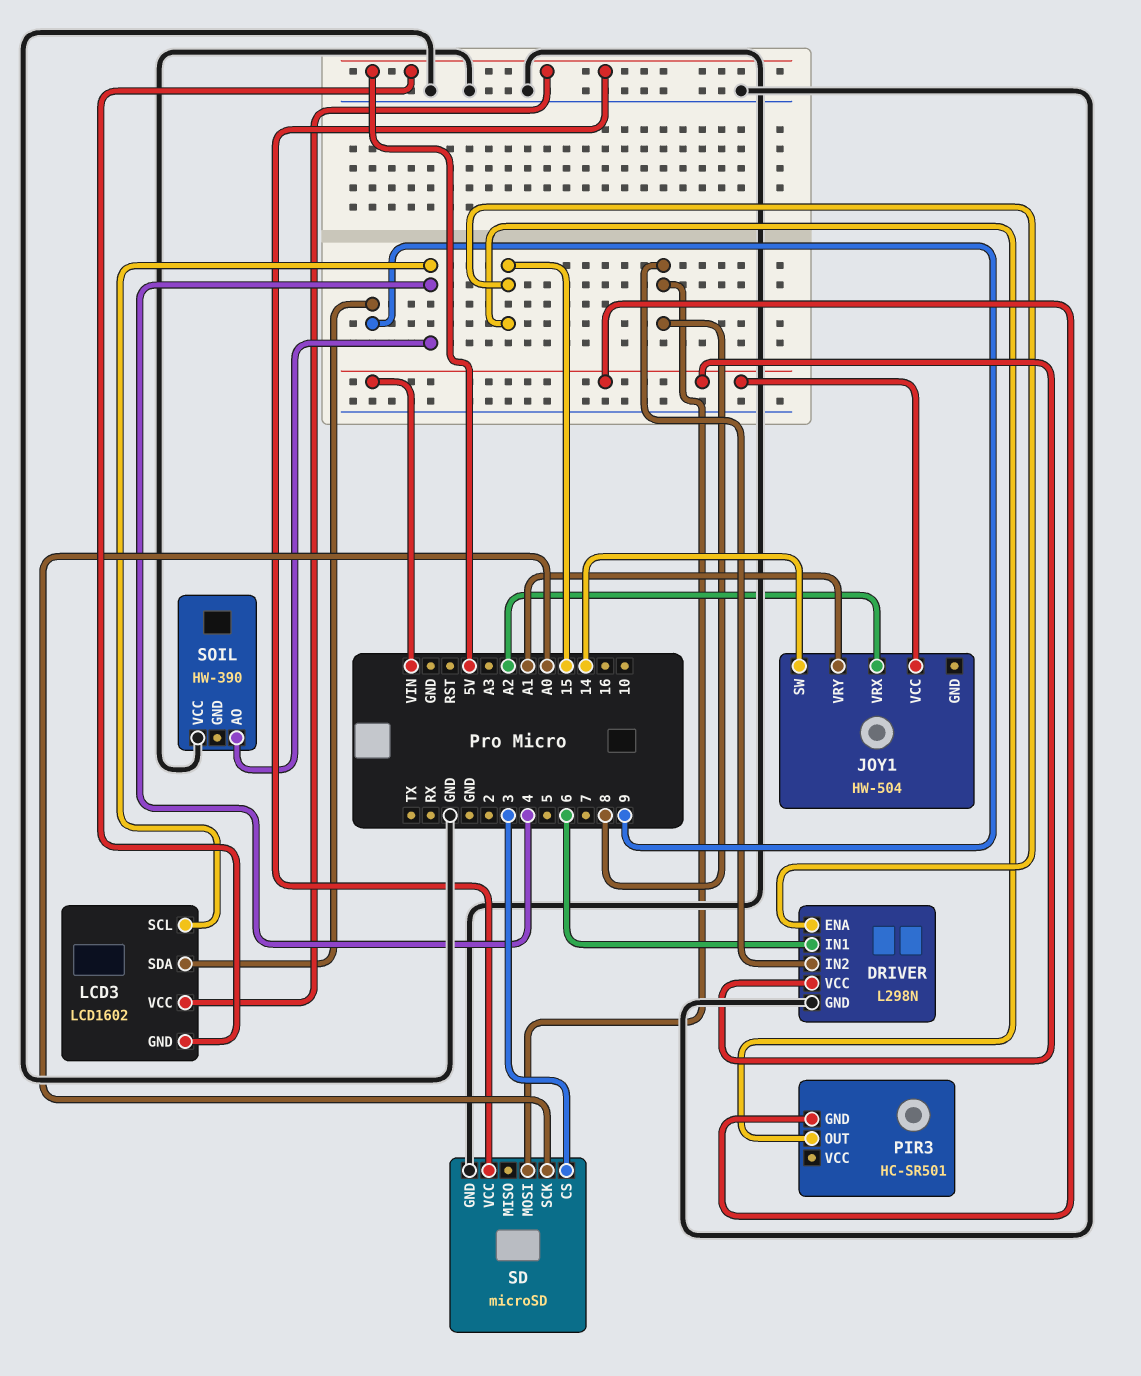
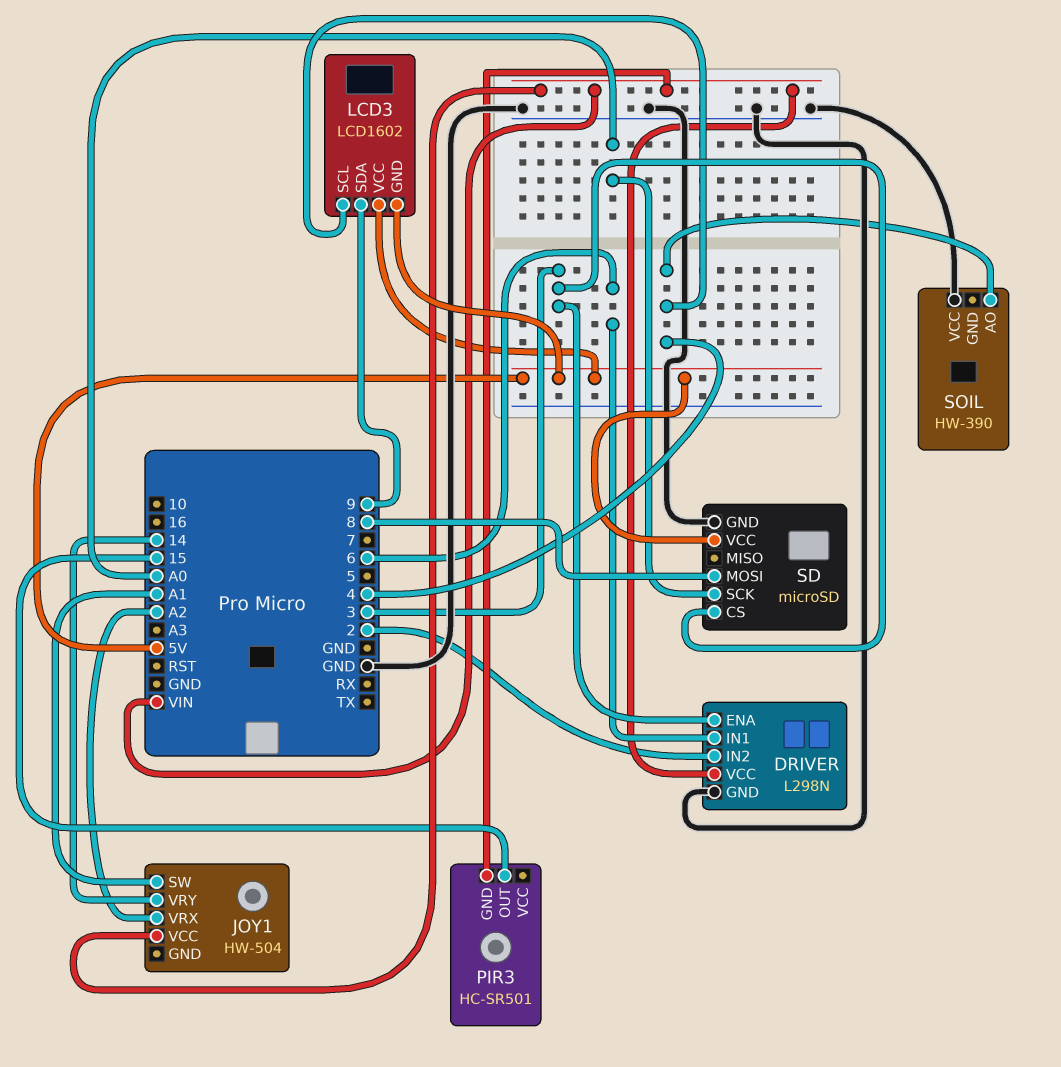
DRIVER pin ENA: 15 -> 3
DRIVER pin IN2: 8 -> 2
JOY1 pin SW: 14 -> A1
JOY1 pin VRY: A1 -> 14

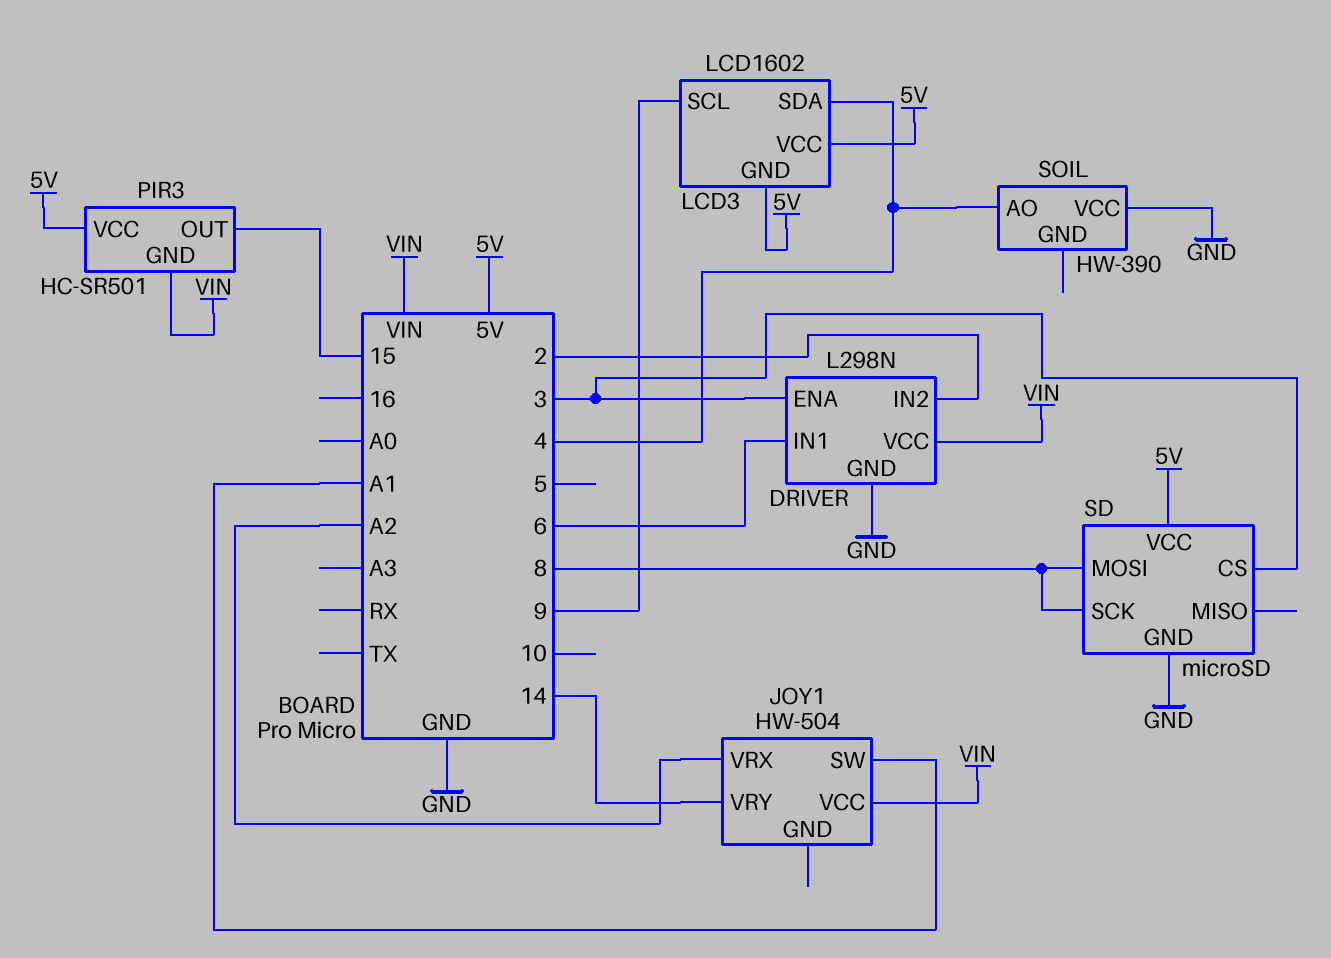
LCD3 pin SCL: 4 -> 9
LCD3 pin SDA: 9 -> 4
PIR3 pin VCC: none -> 5V
SD pin SCK: A0 -> 8

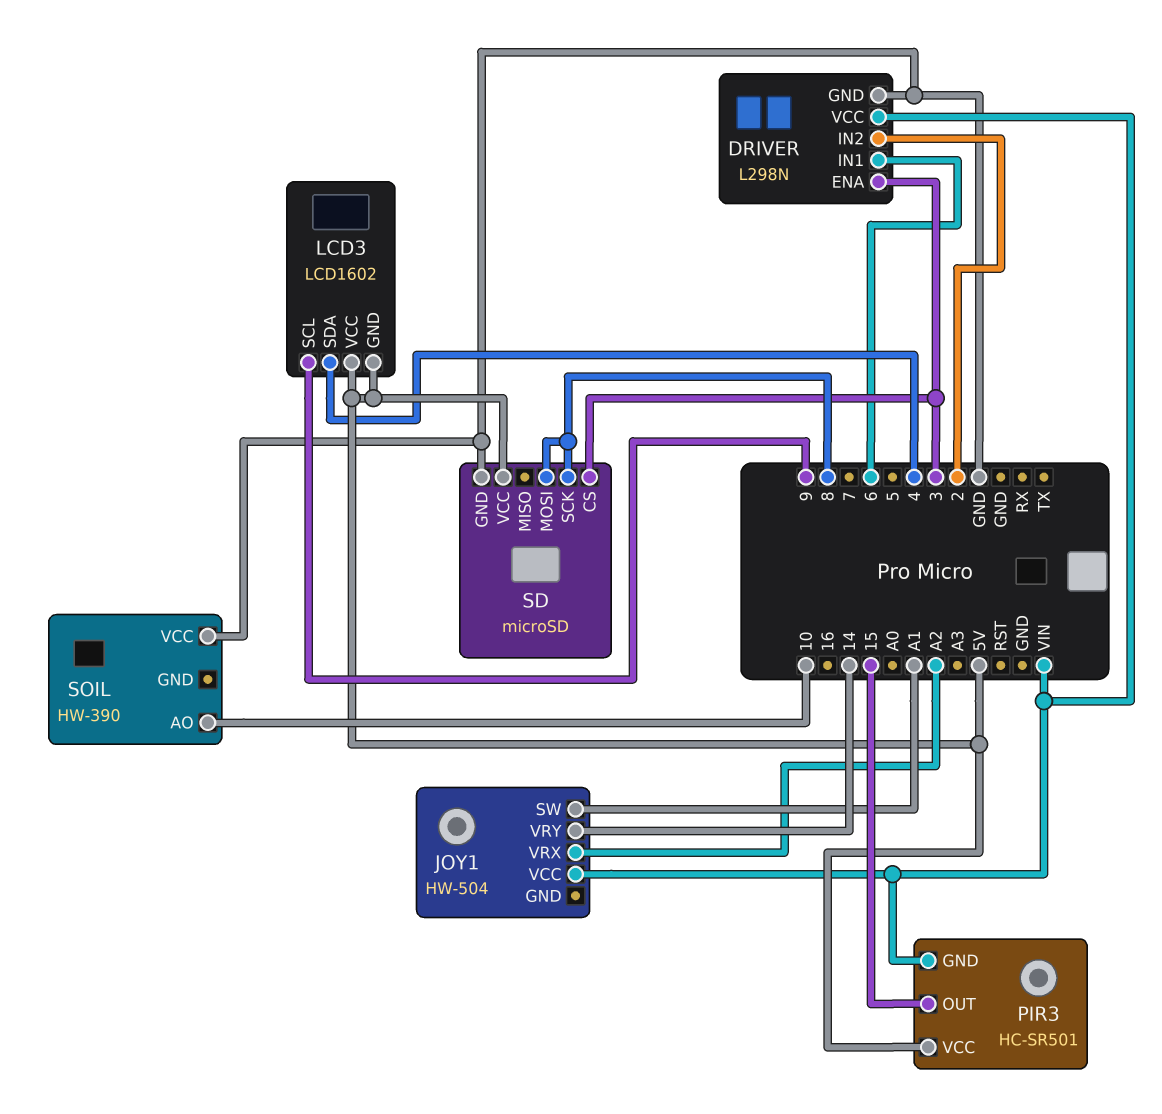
SOIL pin AO: 4 -> 10

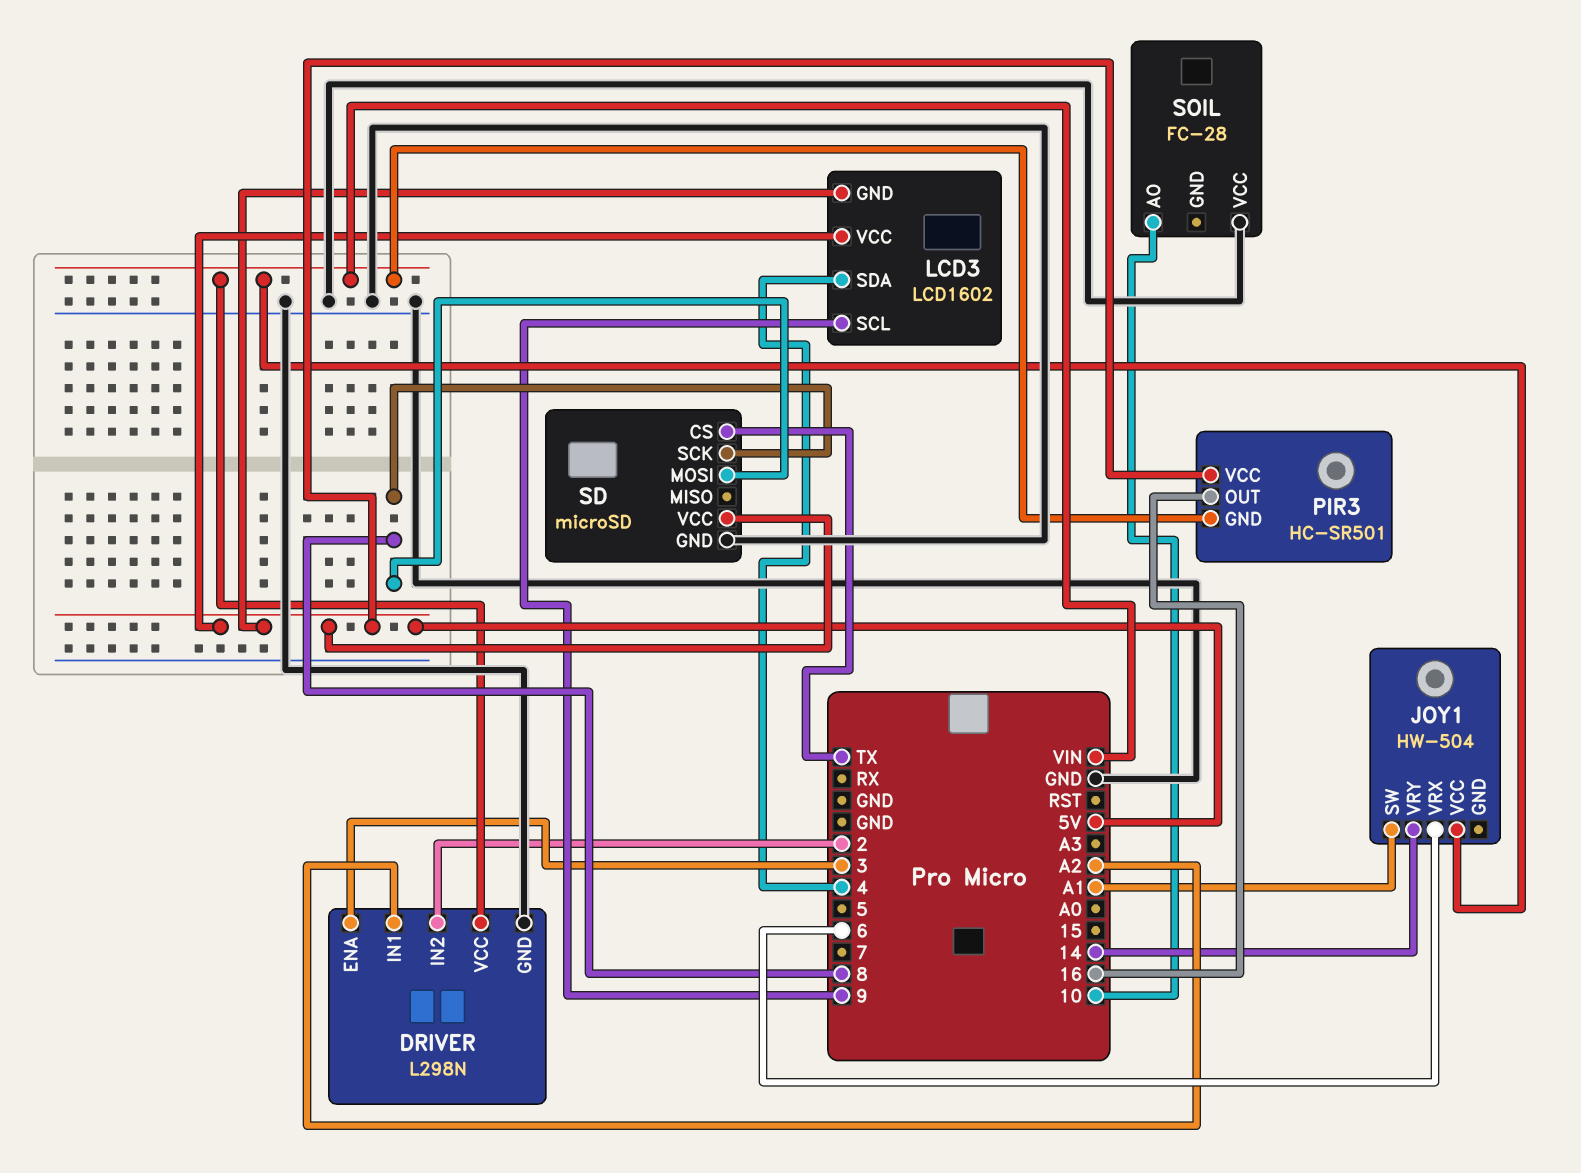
DRIVER pin IN1: 6 -> A2
JOY1 pin VRX: A2 -> 6
PIR3 pin OUT: 15 -> 16
SD pin CS: 3 -> TX
SOIL: HW-390 -> FC-28

